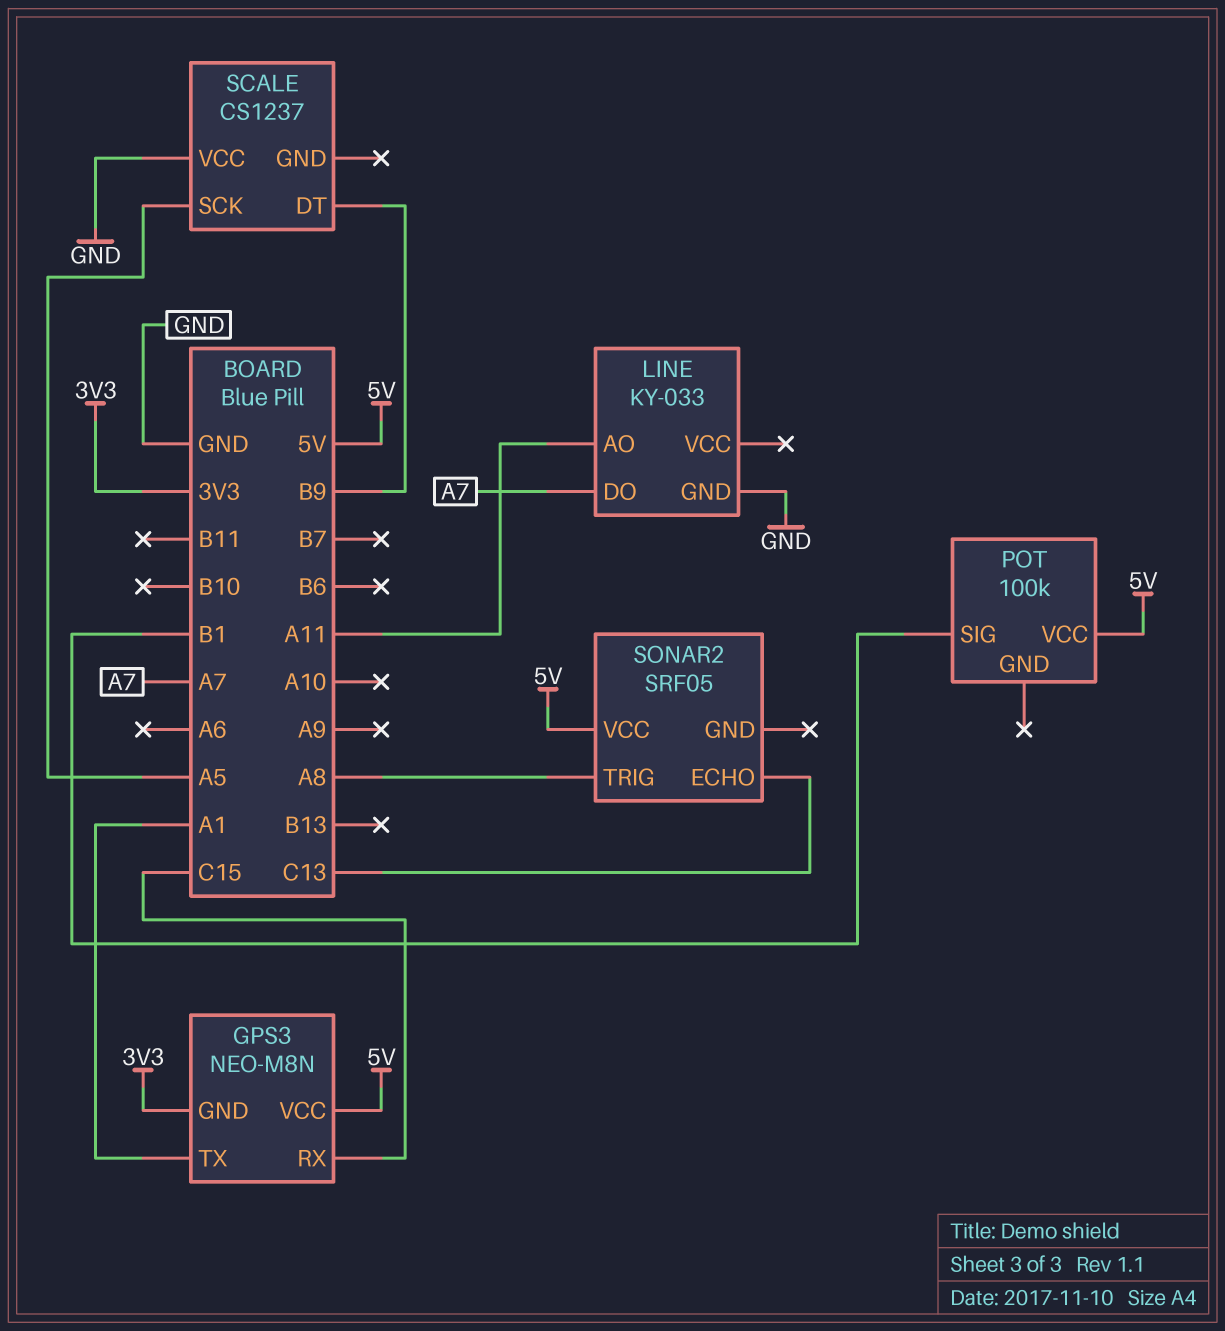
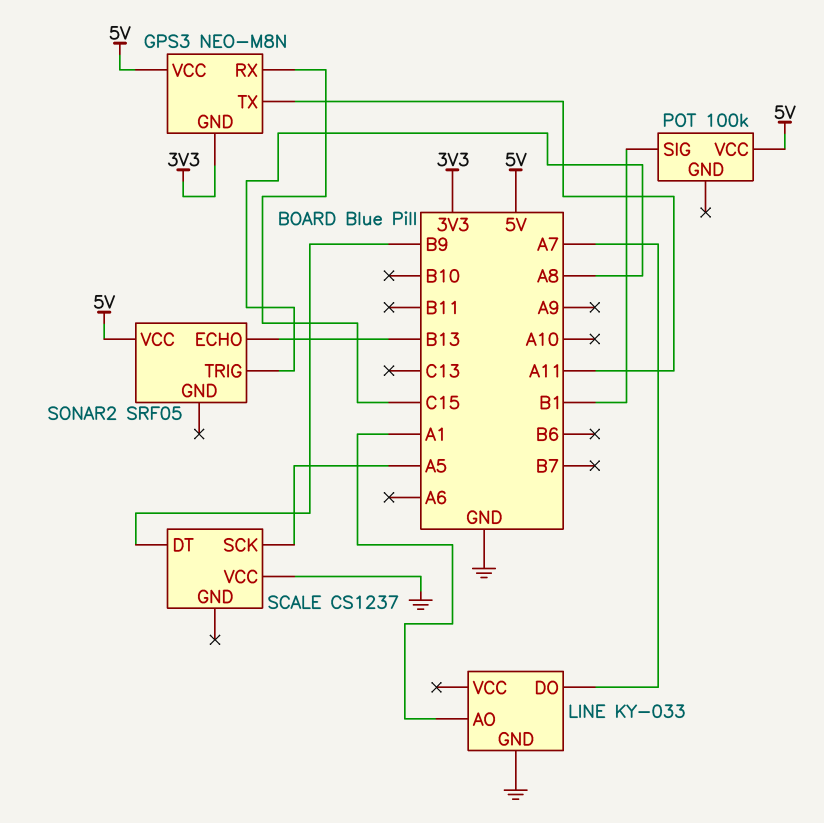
GPS3 pin TX: A1 -> A11
LINE pin AO: A11 -> A1
SONAR2 pin ECHO: C13 -> B13

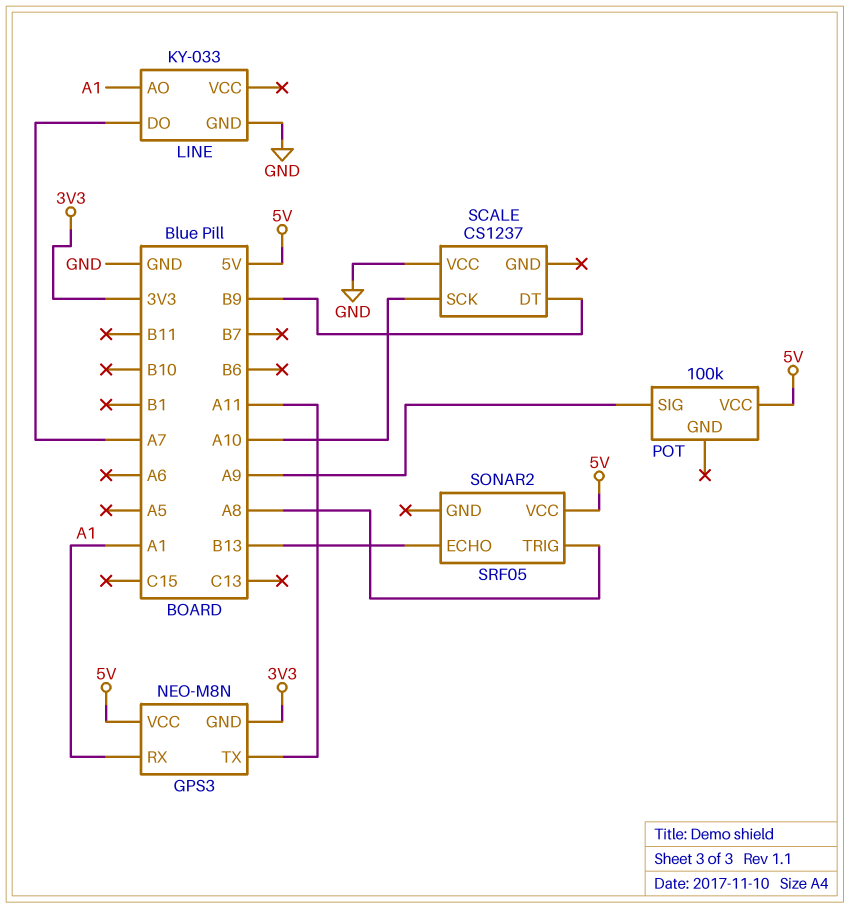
GPS3 pin RX: C15 -> A1
POT pin SIG: B1 -> A9
SCALE pin SCK: A5 -> A10

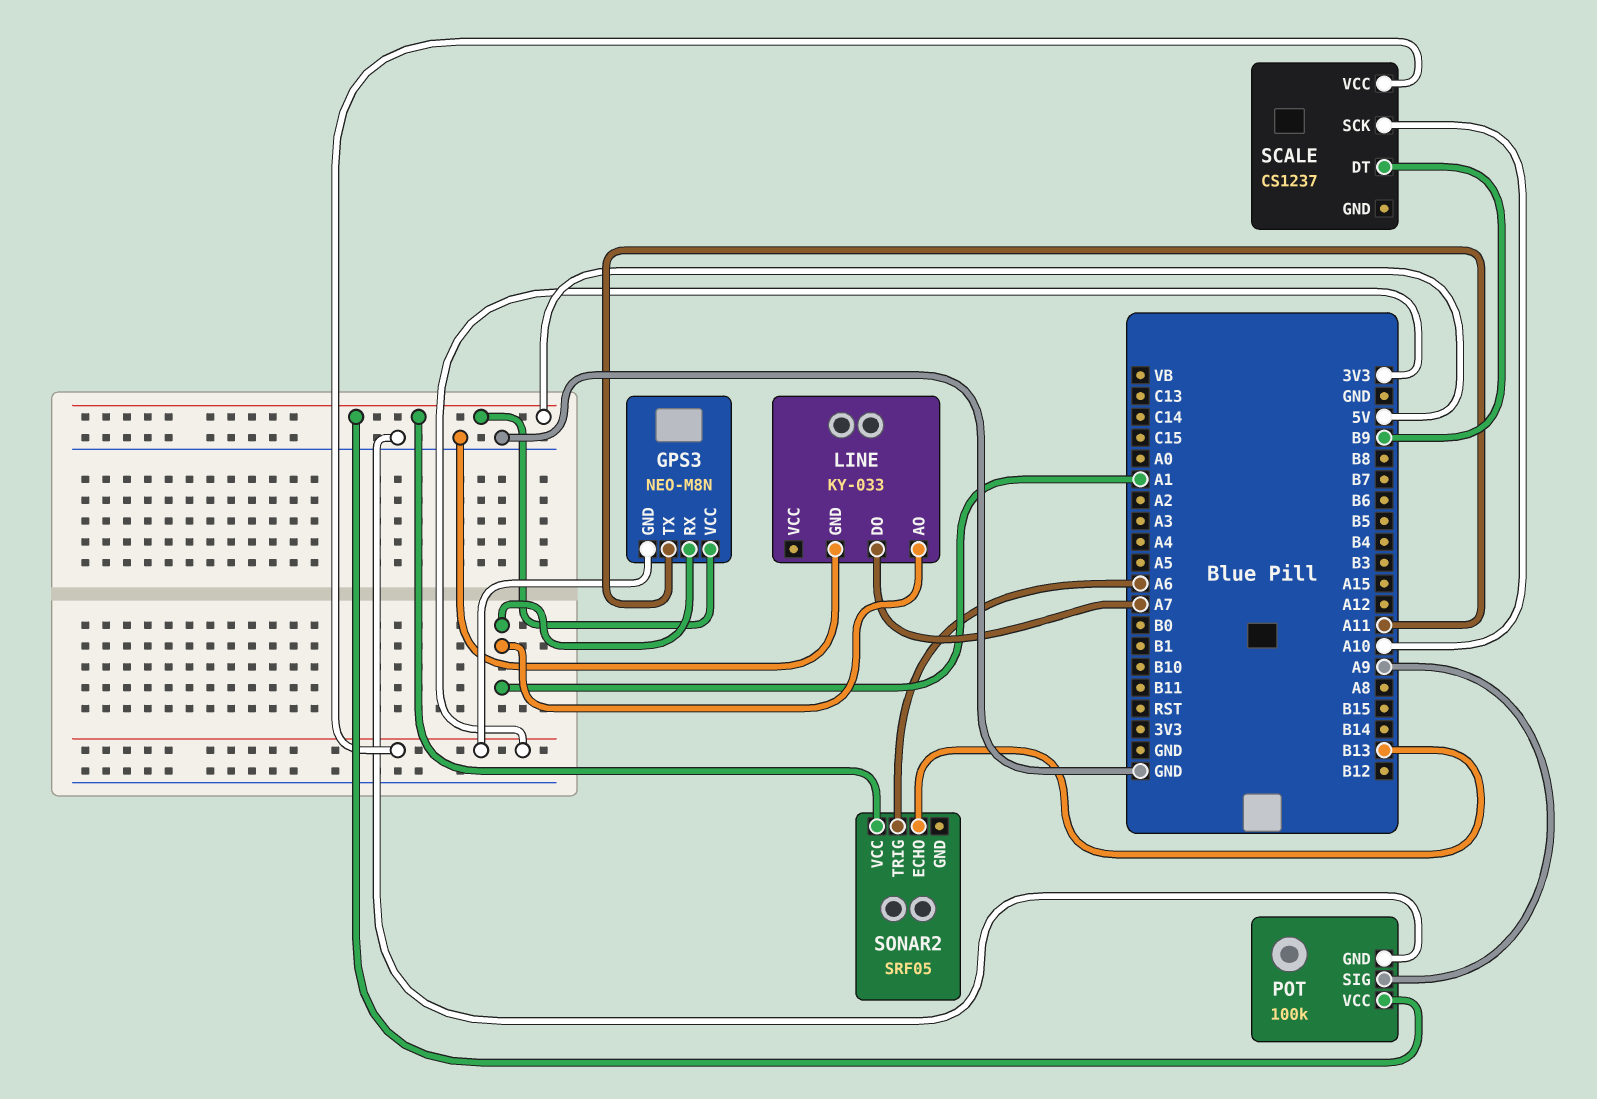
POT pin GND: none -> GND
SCALE pin VCC: GND -> 3V3
SONAR2 pin TRIG: A8 -> A6

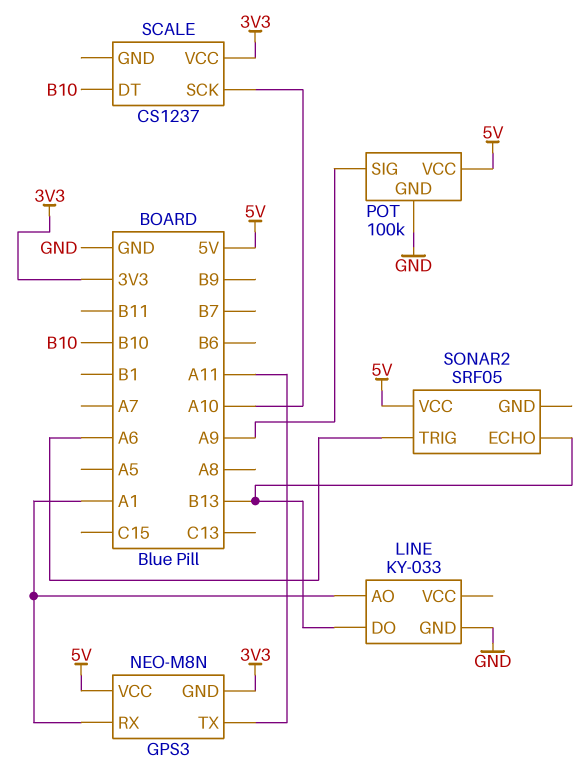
LINE pin DO: A7 -> B13
SCALE pin DT: B9 -> B10

